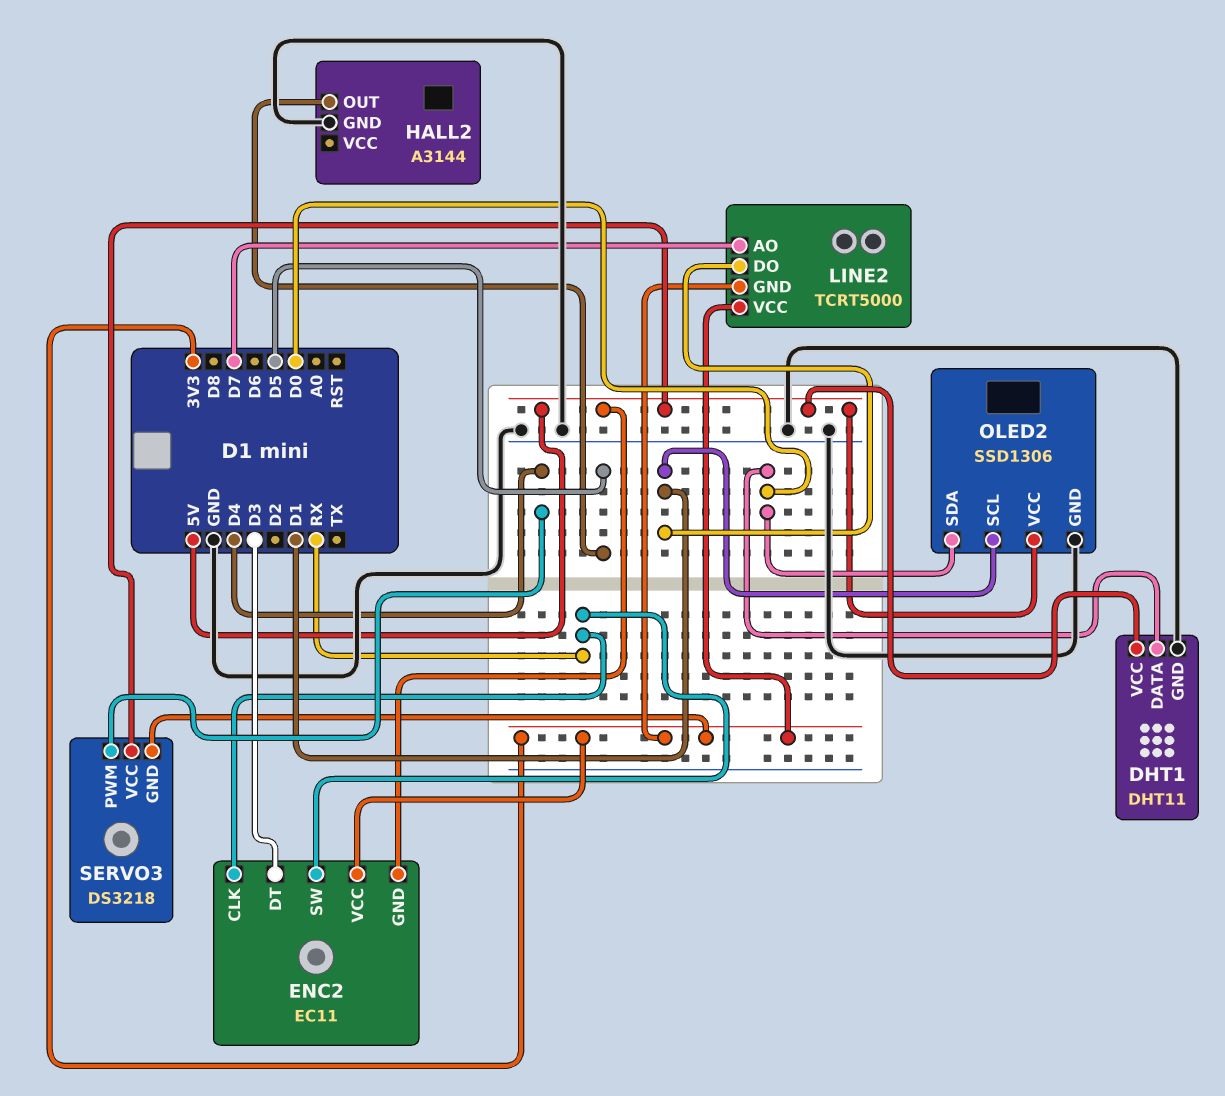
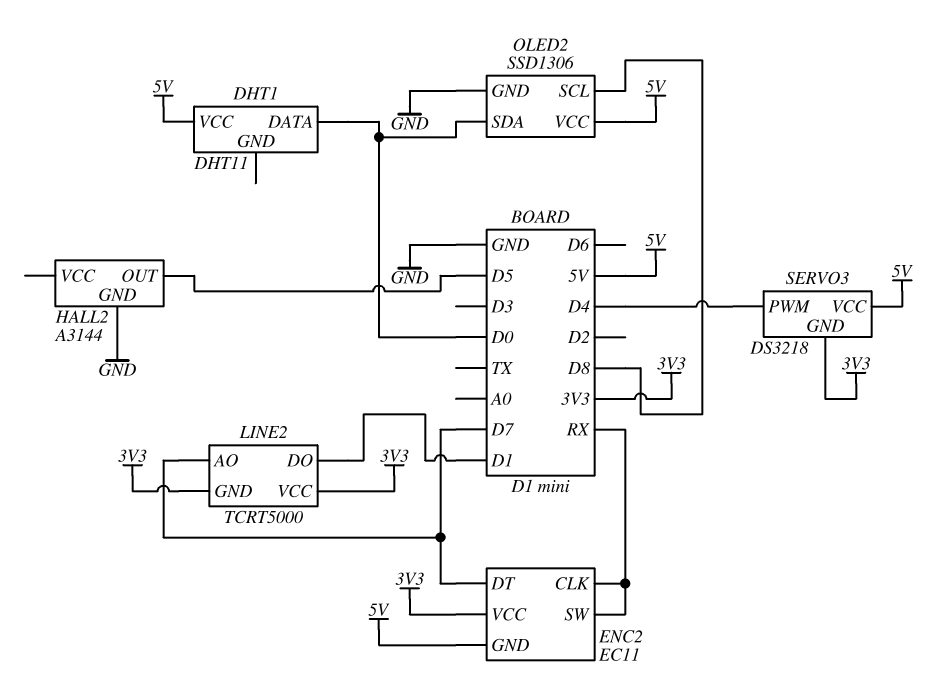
DHT1 pin GND: GND -> none
ENC2 pin DT: D3 -> D7
OLED2 pin SCL: D1 -> D8

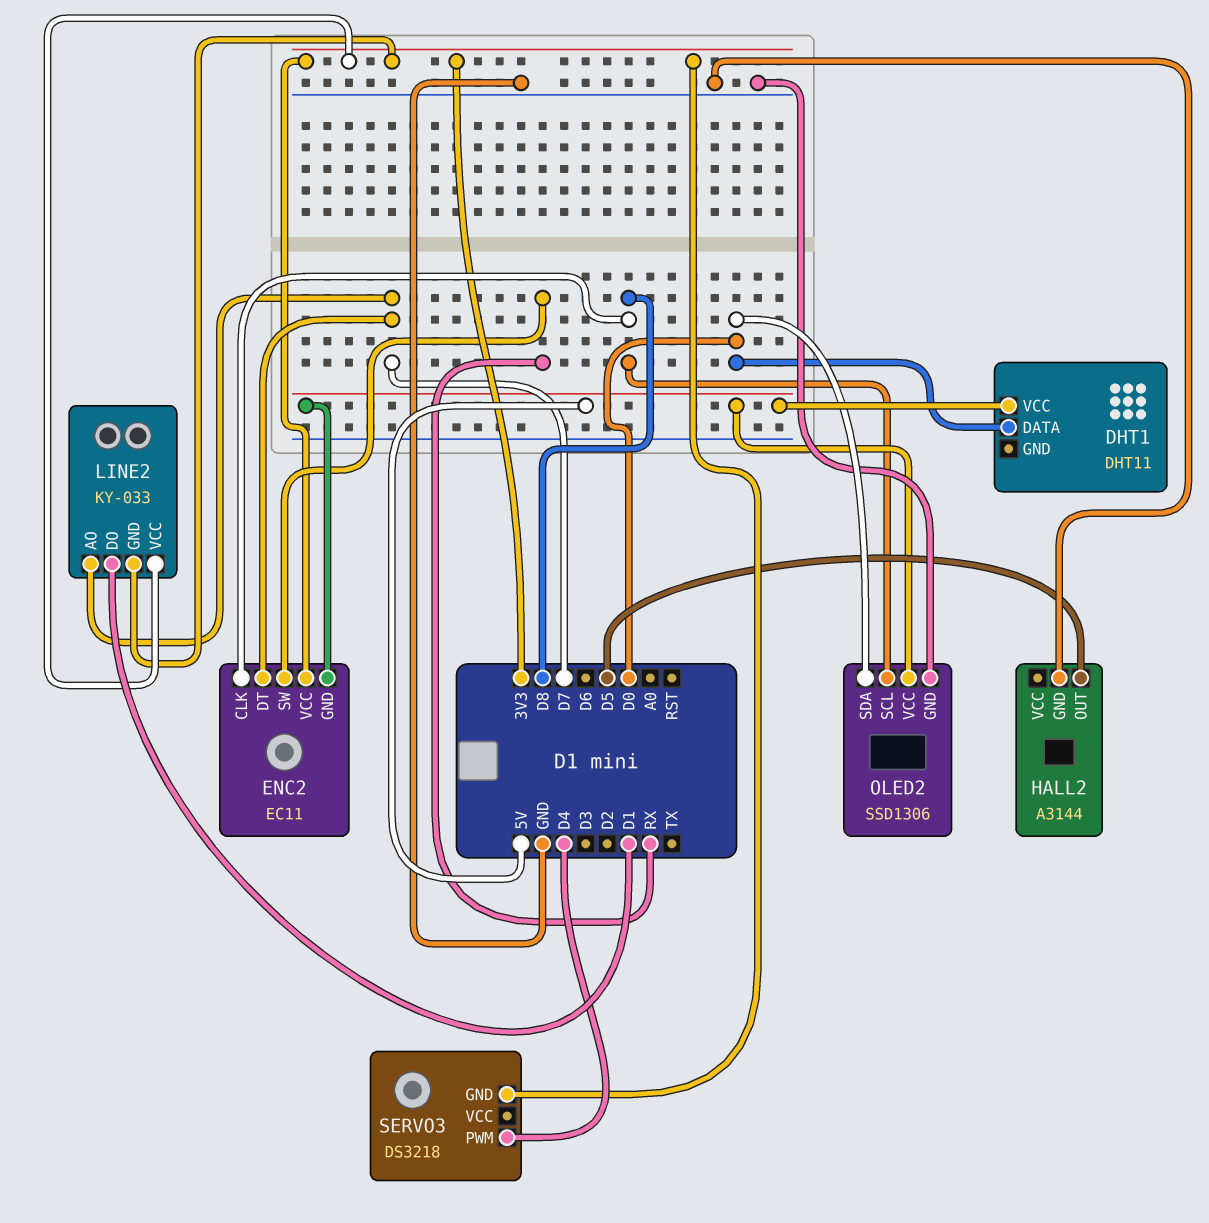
ENC2 pin CLK: RX -> D8
LINE2: TCRT5000 -> KY-033
SERVO3 pin VCC: 5V -> none

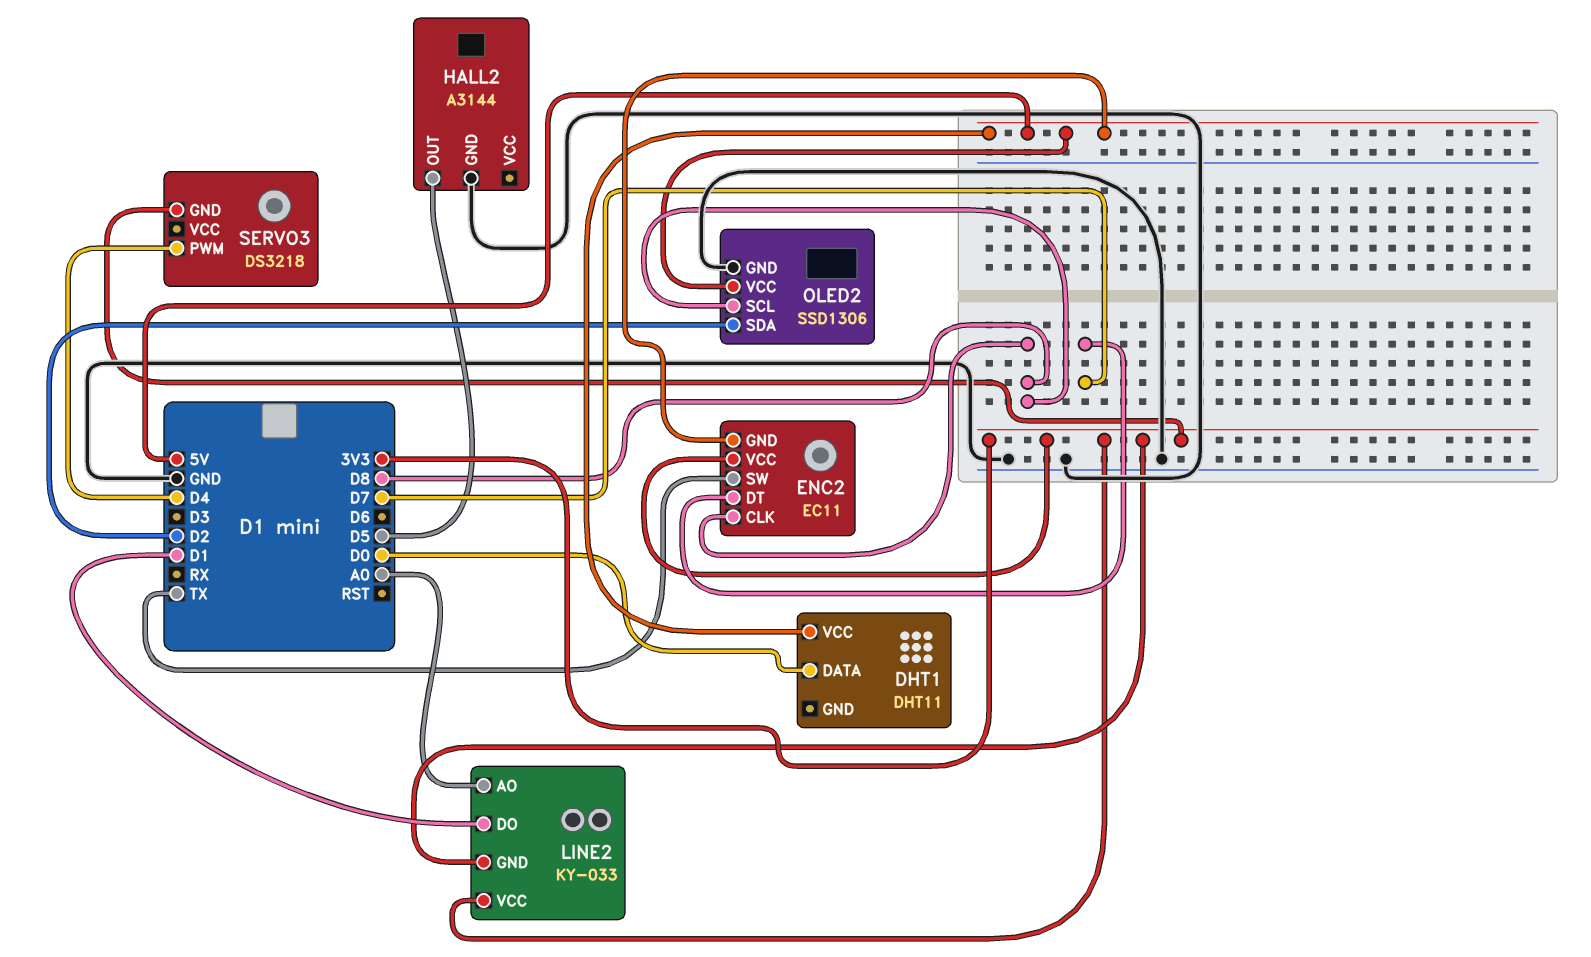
ENC2 pin SW: RX -> TX
LINE2 pin AO: D7 -> A0
OLED2 pin SDA: D0 -> D2

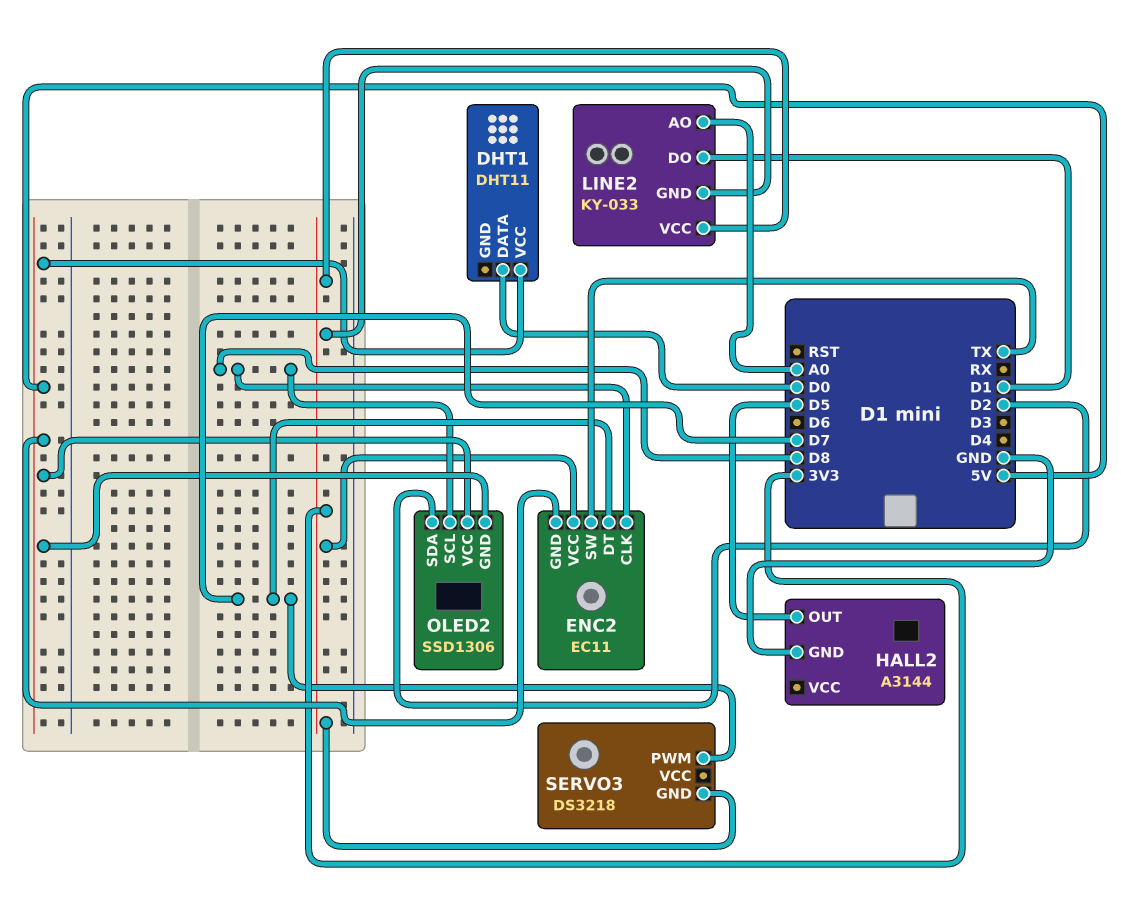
OLED2 pin GND: GND -> 5V
SERVO3 pin PWM: D4 -> D7

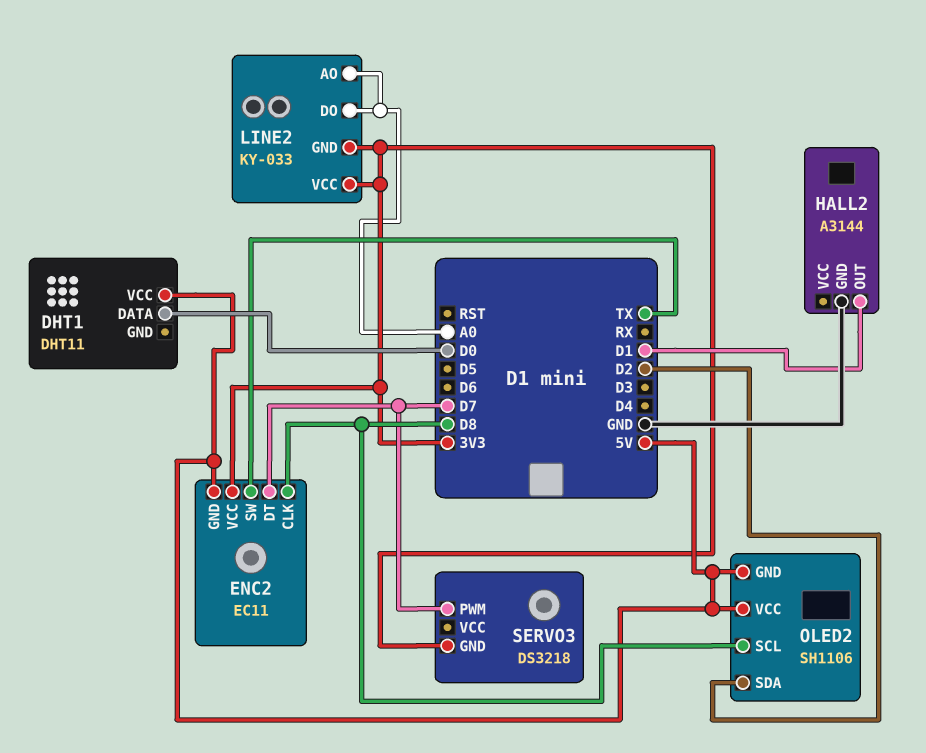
HALL2 pin OUT: D5 -> D1
LINE2 pin DO: D1 -> A0
OLED2: SSD1306 -> SH1106

